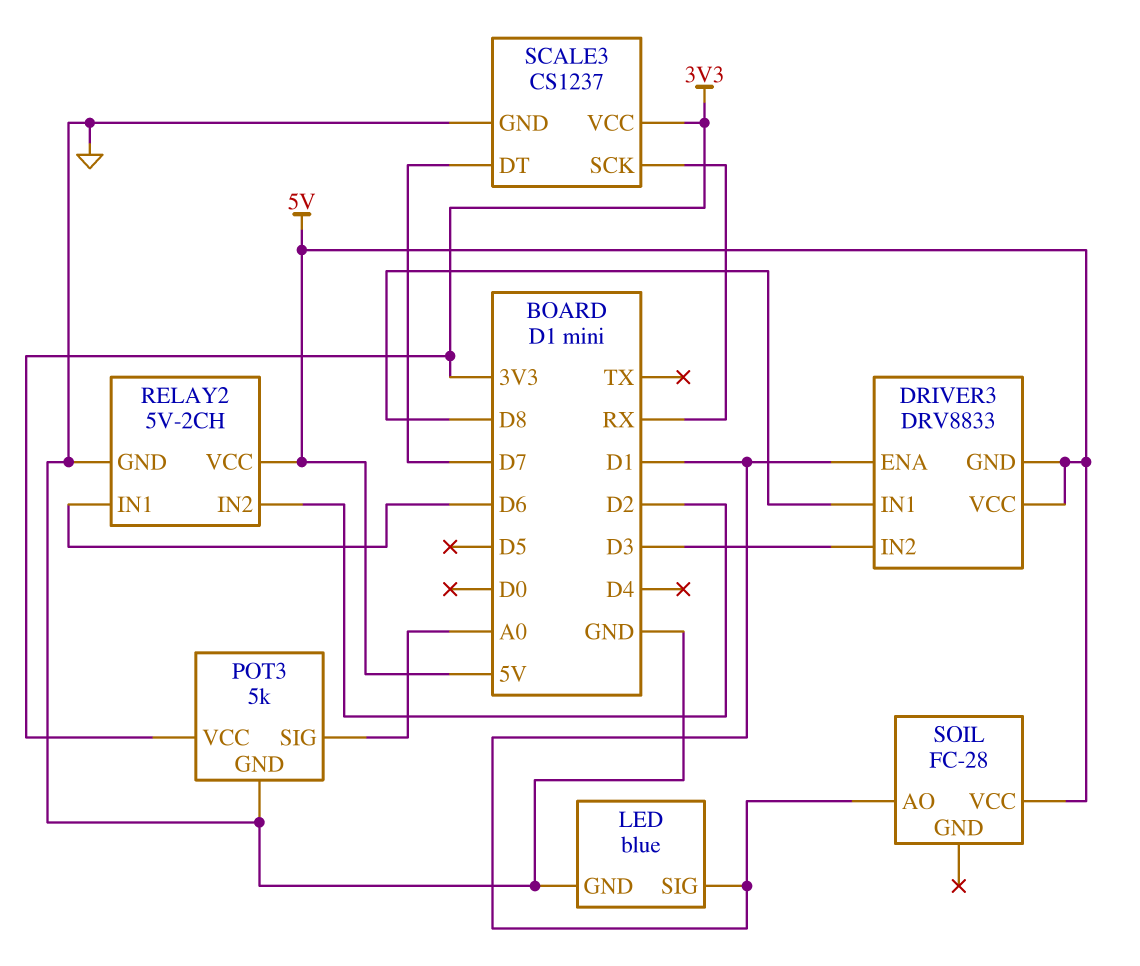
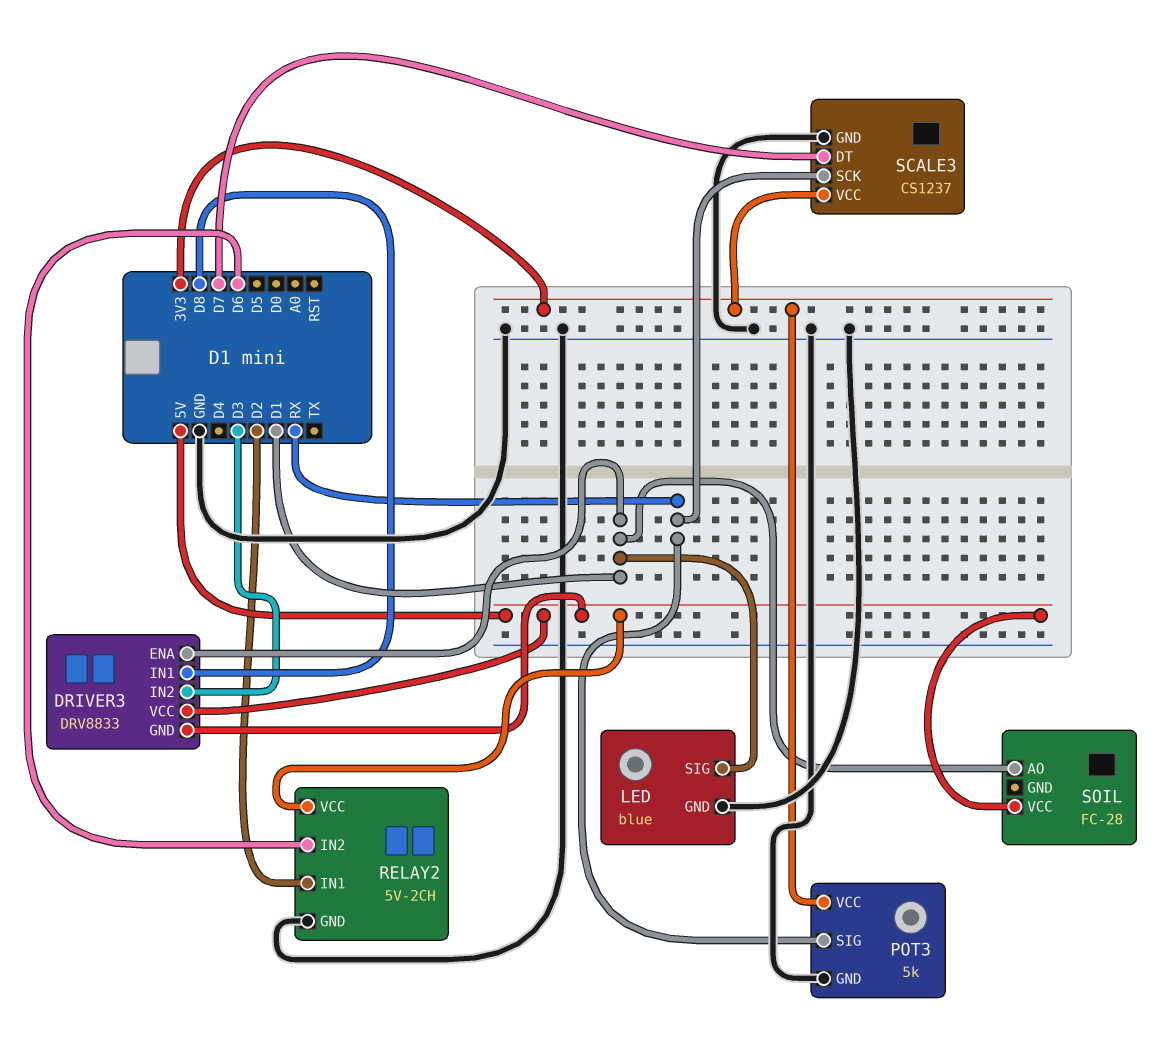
POT3 pin SIG: A0 -> RX
RELAY2 pin IN1: D6 -> D2
RELAY2 pin IN2: D2 -> D6

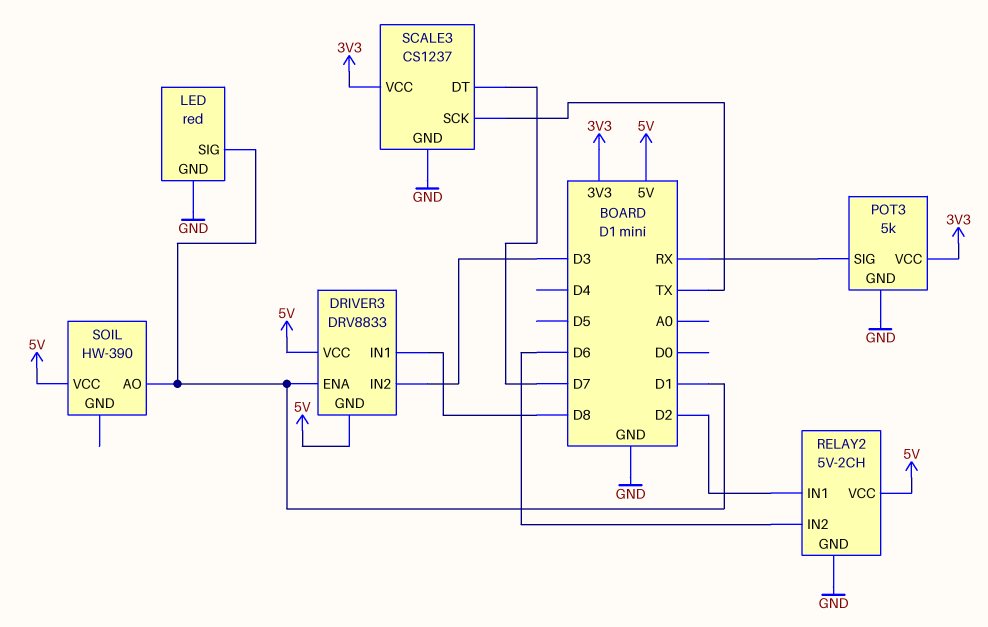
LED: blue -> red
SCALE3 pin SCK: RX -> TX
SOIL: FC-28 -> HW-390

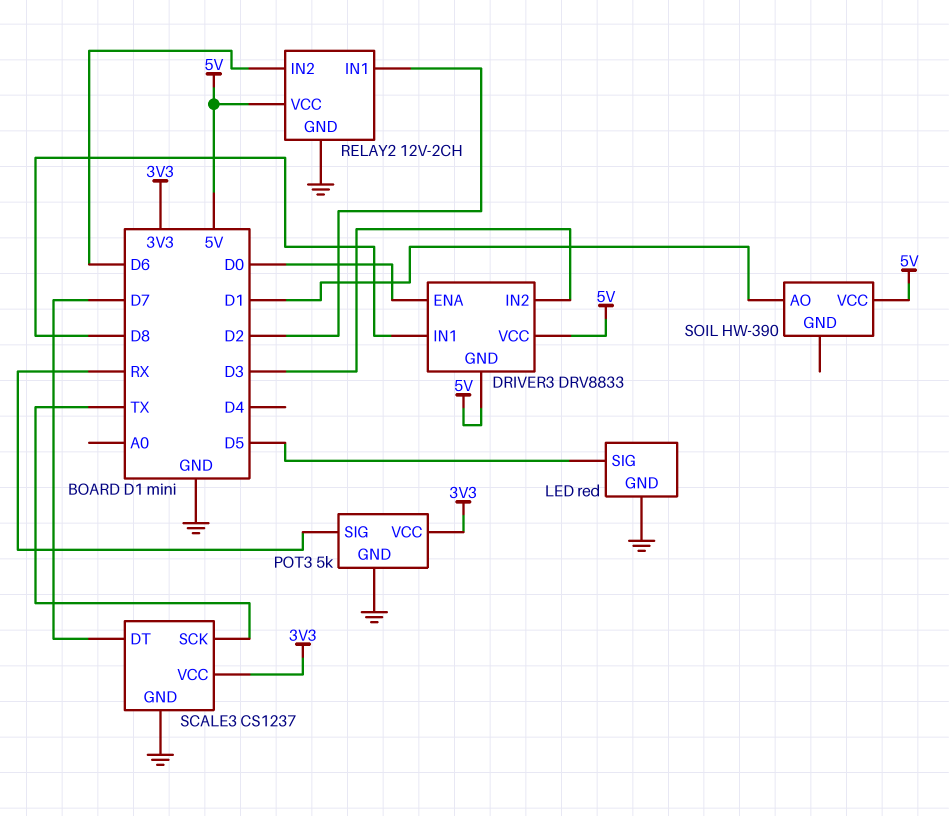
DRIVER3 pin ENA: D1 -> D0
LED pin SIG: D1 -> D5
RELAY2: 5V-2CH -> 12V-2CH

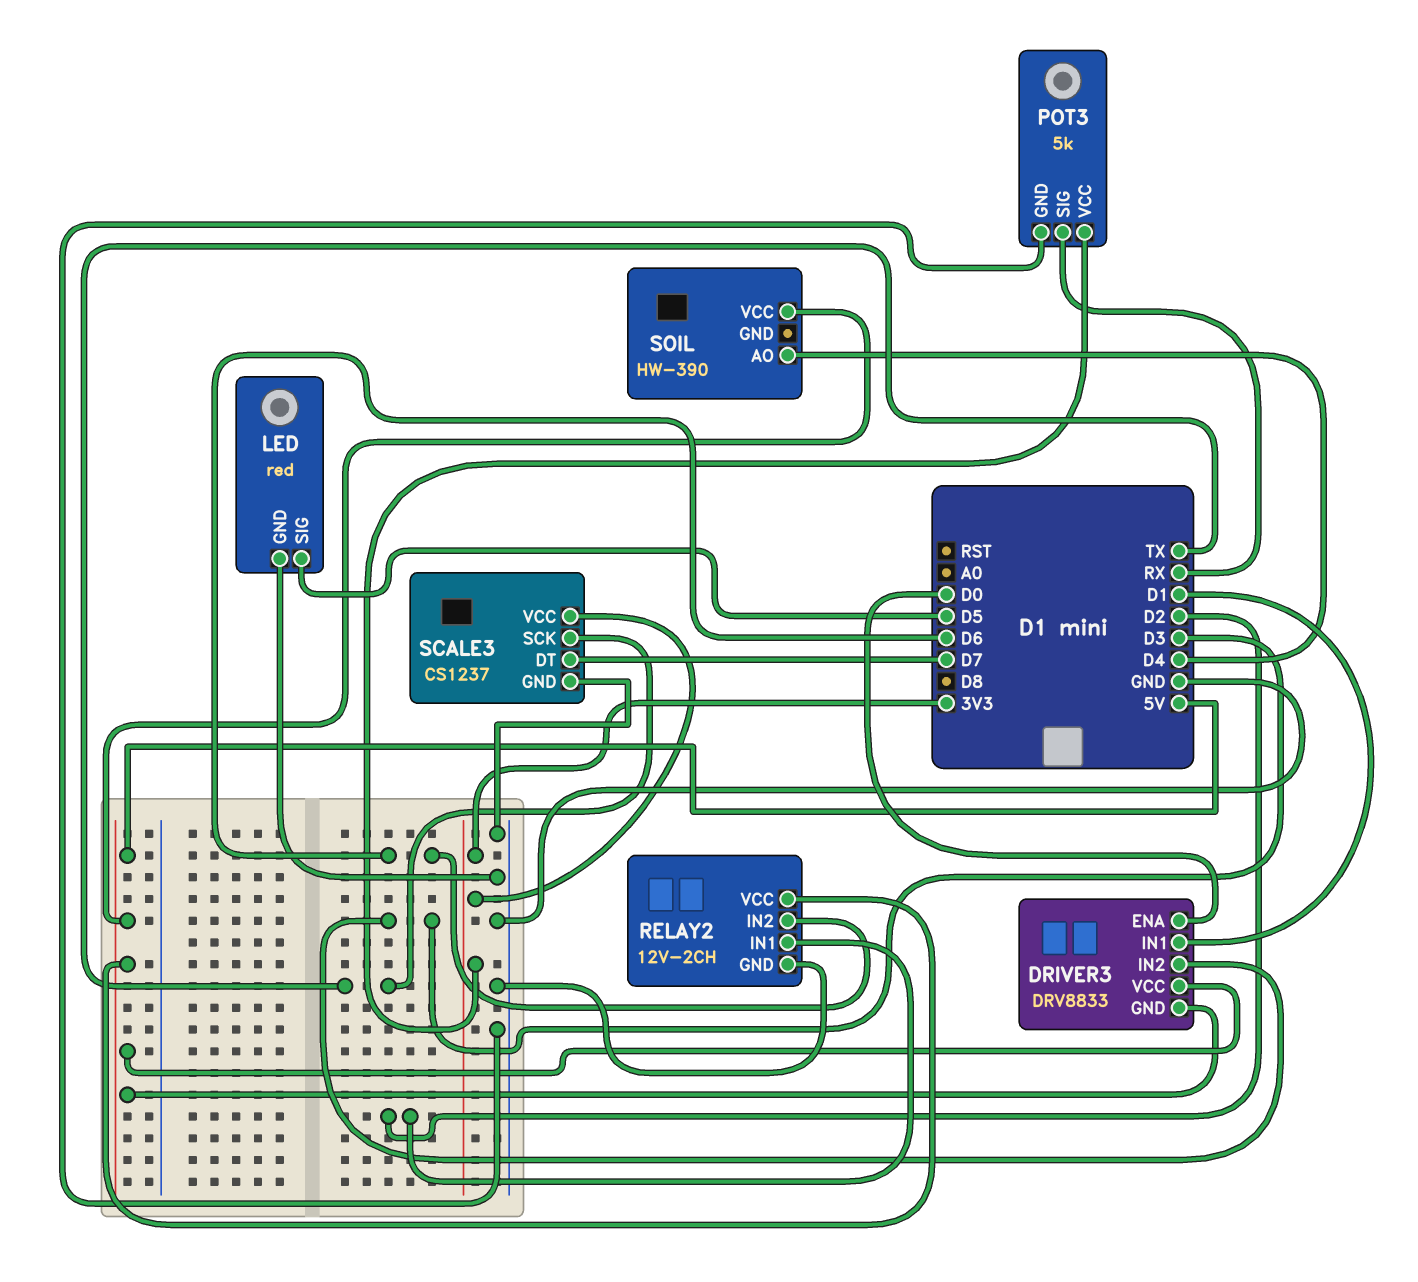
DRIVER3 pin IN1: D8 -> D1
SOIL pin AO: D1 -> D4

